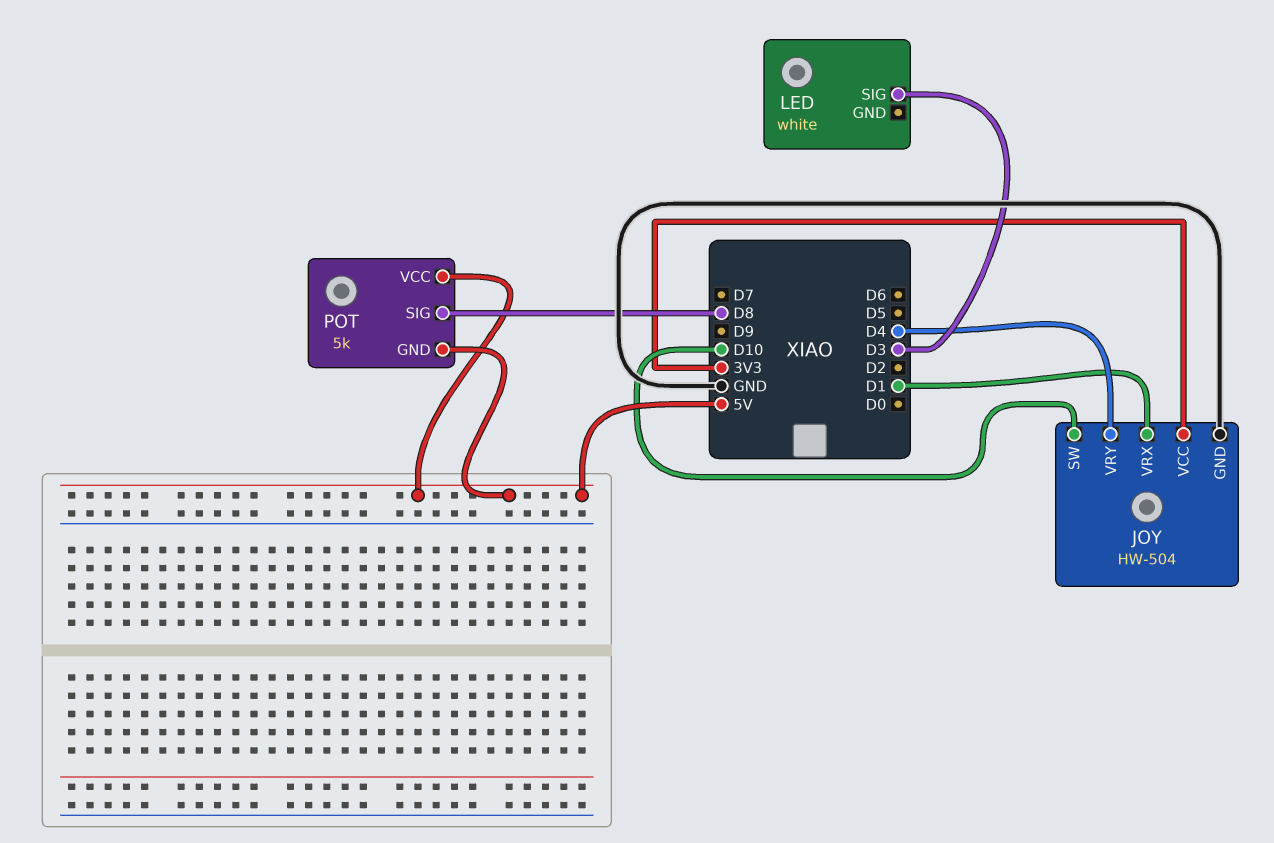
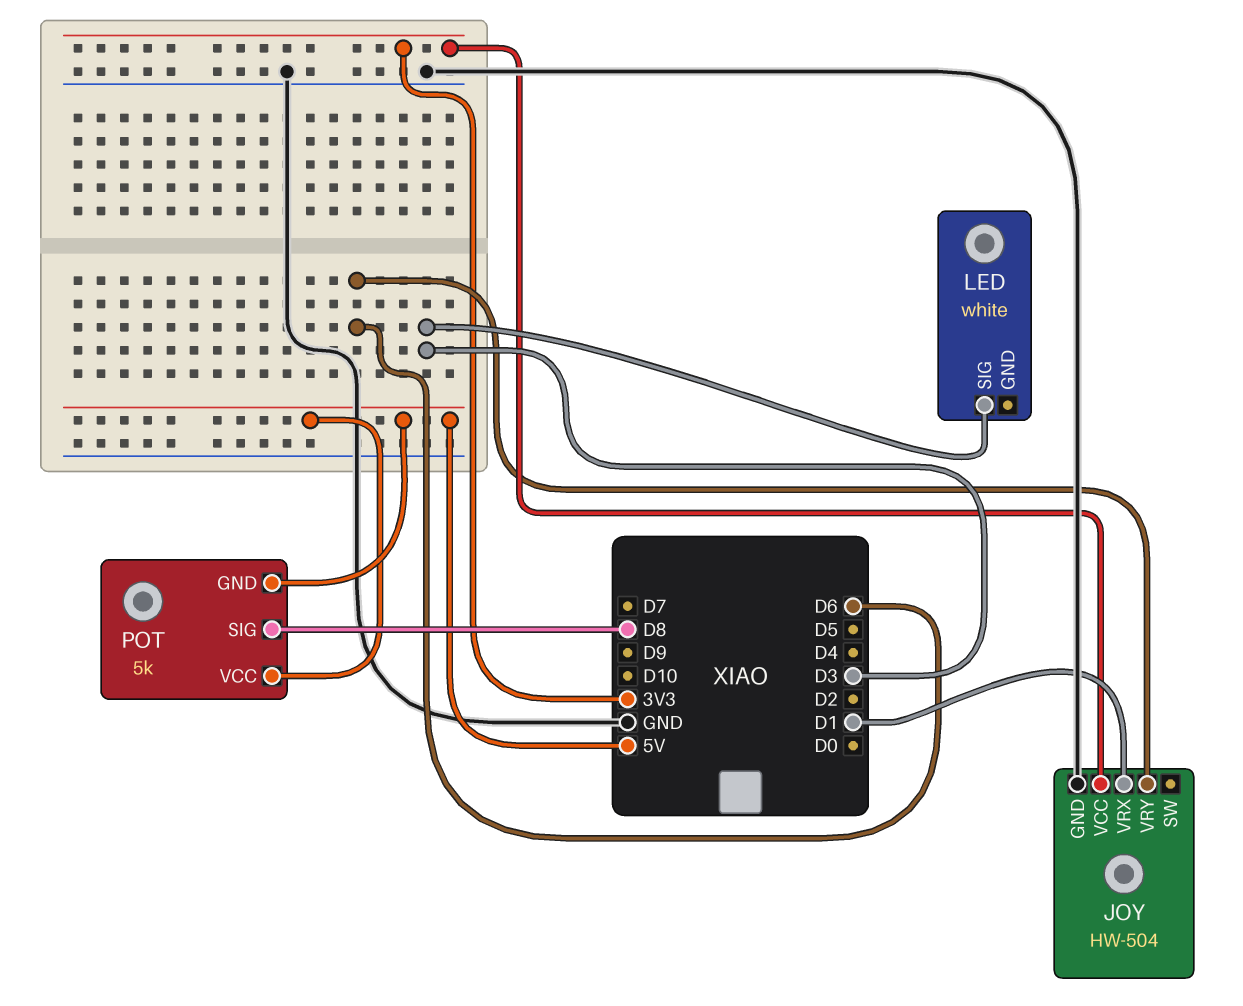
JOY pin SW: D10 -> none
JOY pin VRY: D4 -> D6

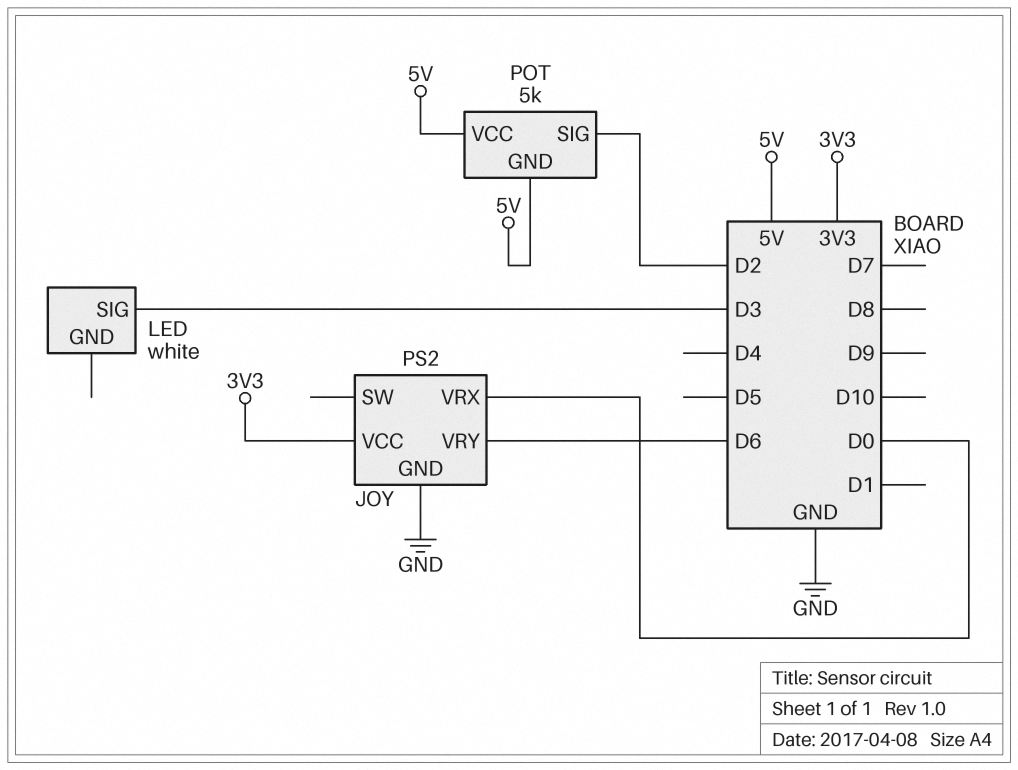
JOY: HW-504 -> PS2
JOY pin VRX: D1 -> D0
POT pin SIG: D8 -> D2

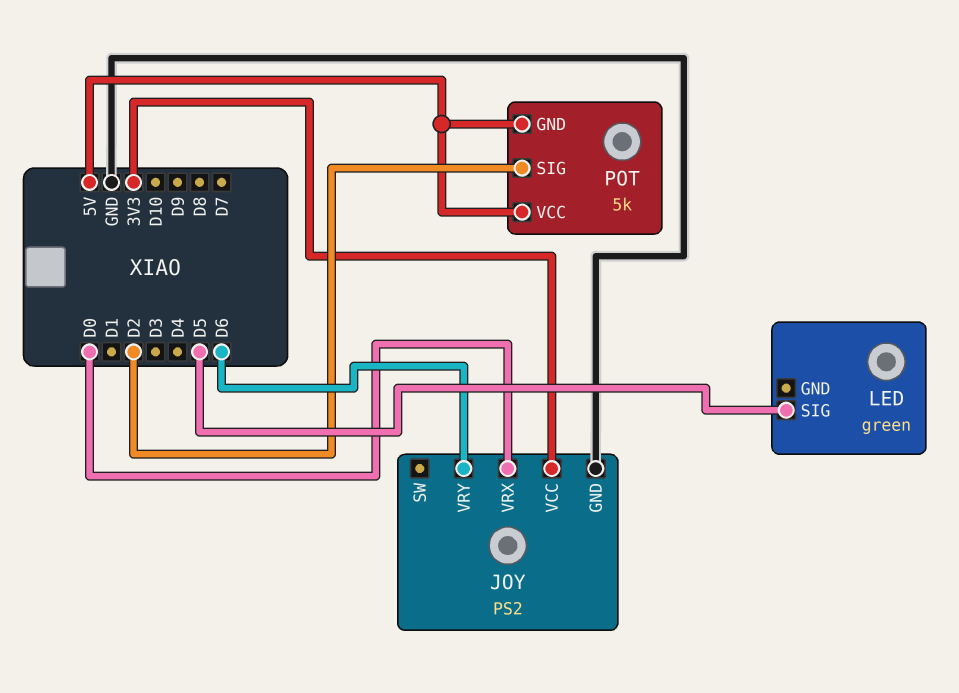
LED: white -> green
LED pin SIG: D3 -> D5

